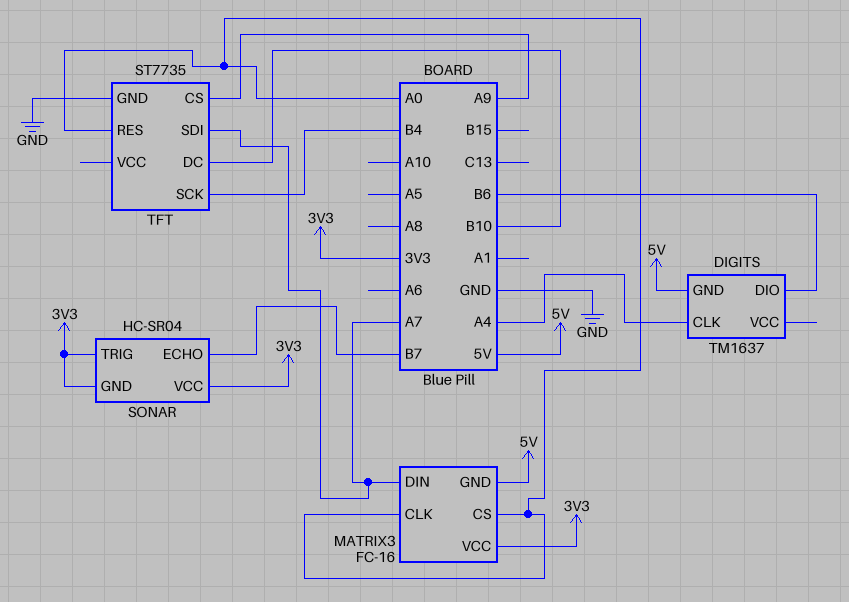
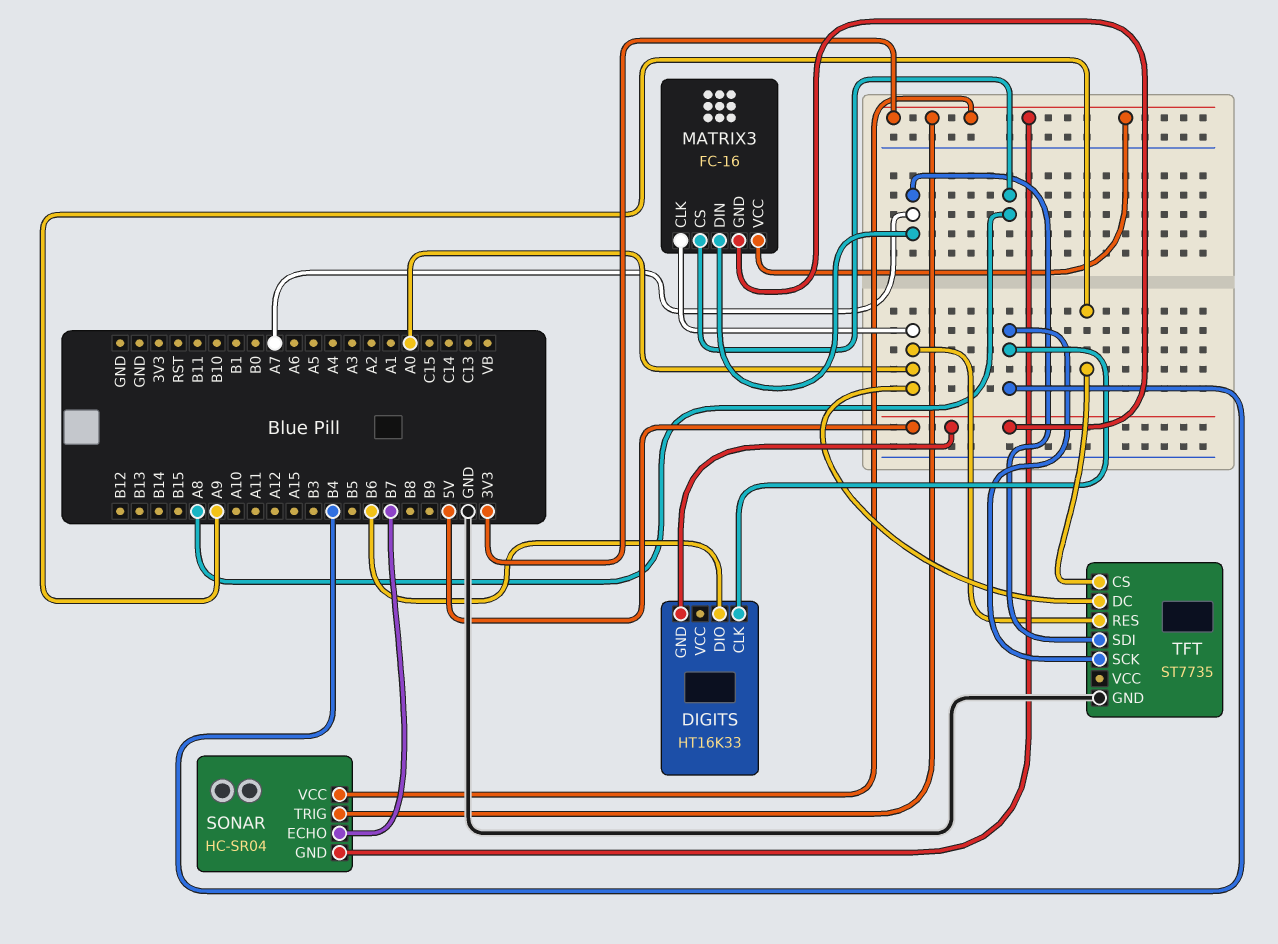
DIGITS: TM1637 -> HT16K33
DIGITS pin CLK: A4 -> B4
MATRIX3 pin CS: A0 -> A8
TFT pin DC: B10 -> A0

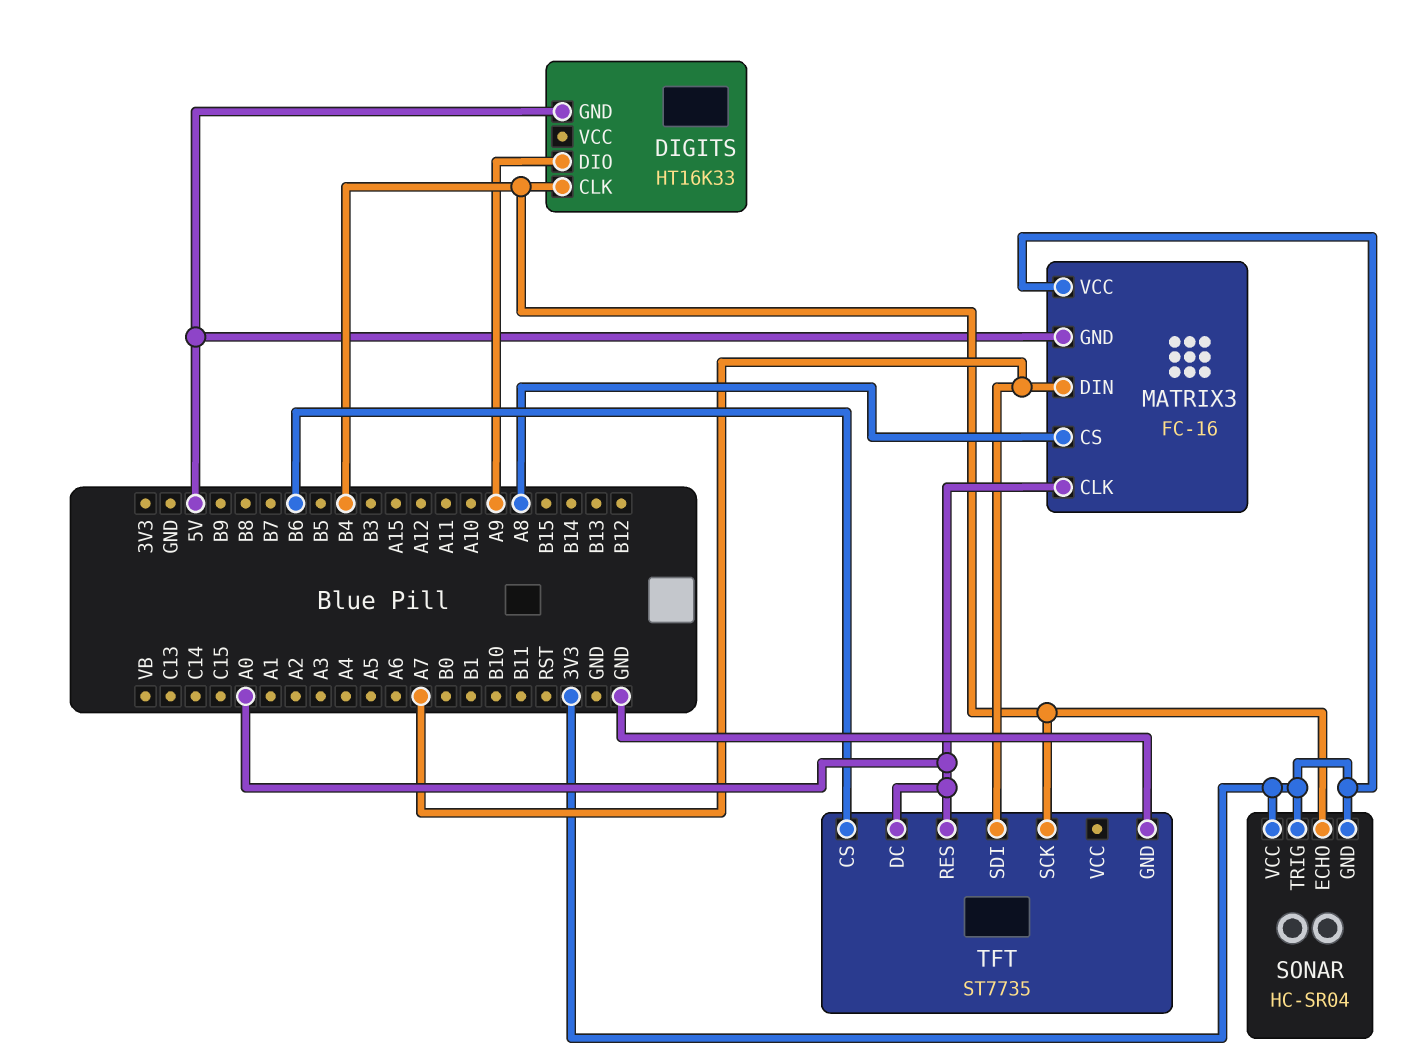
DIGITS pin DIO: B6 -> A9
SONAR pin ECHO: B7 -> B4
TFT pin CS: A9 -> B6

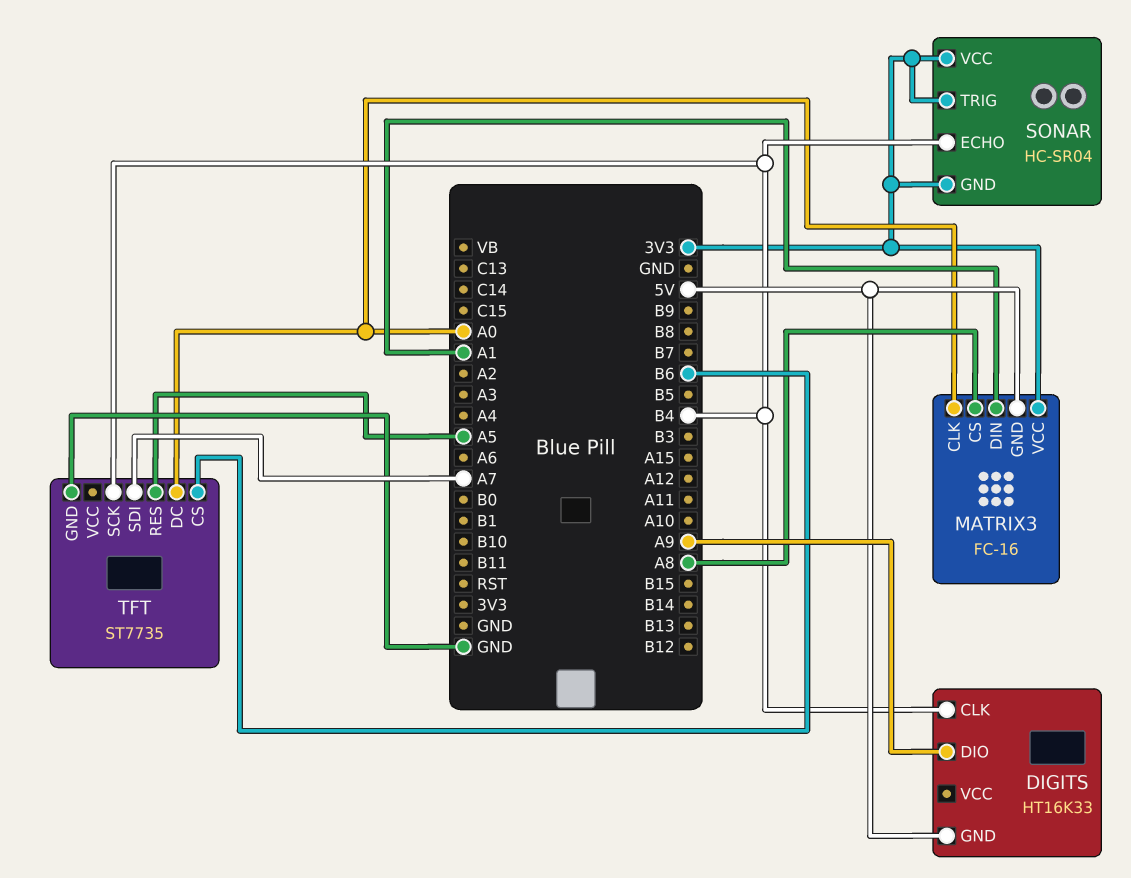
MATRIX3 pin DIN: A7 -> A1
TFT pin RES: A0 -> A5

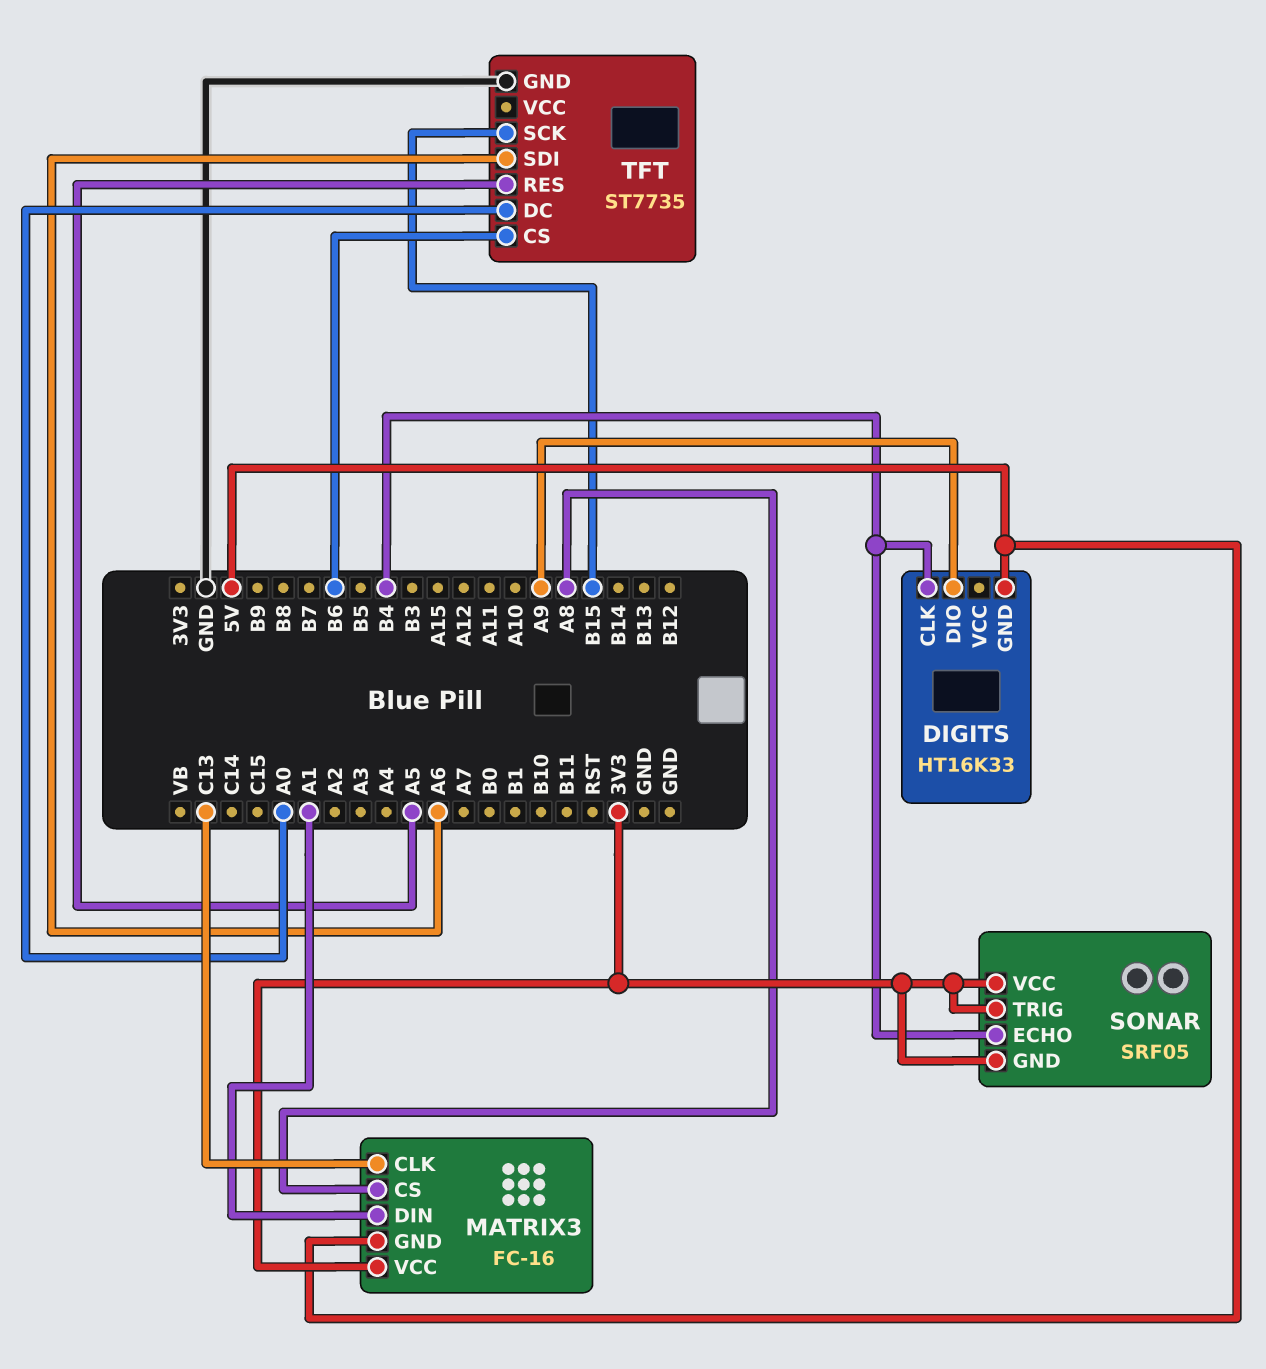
MATRIX3 pin CLK: A0 -> C13
SONAR: HC-SR04 -> SRF05
TFT pin SCK: B4 -> B15
TFT pin SDI: A7 -> A6

